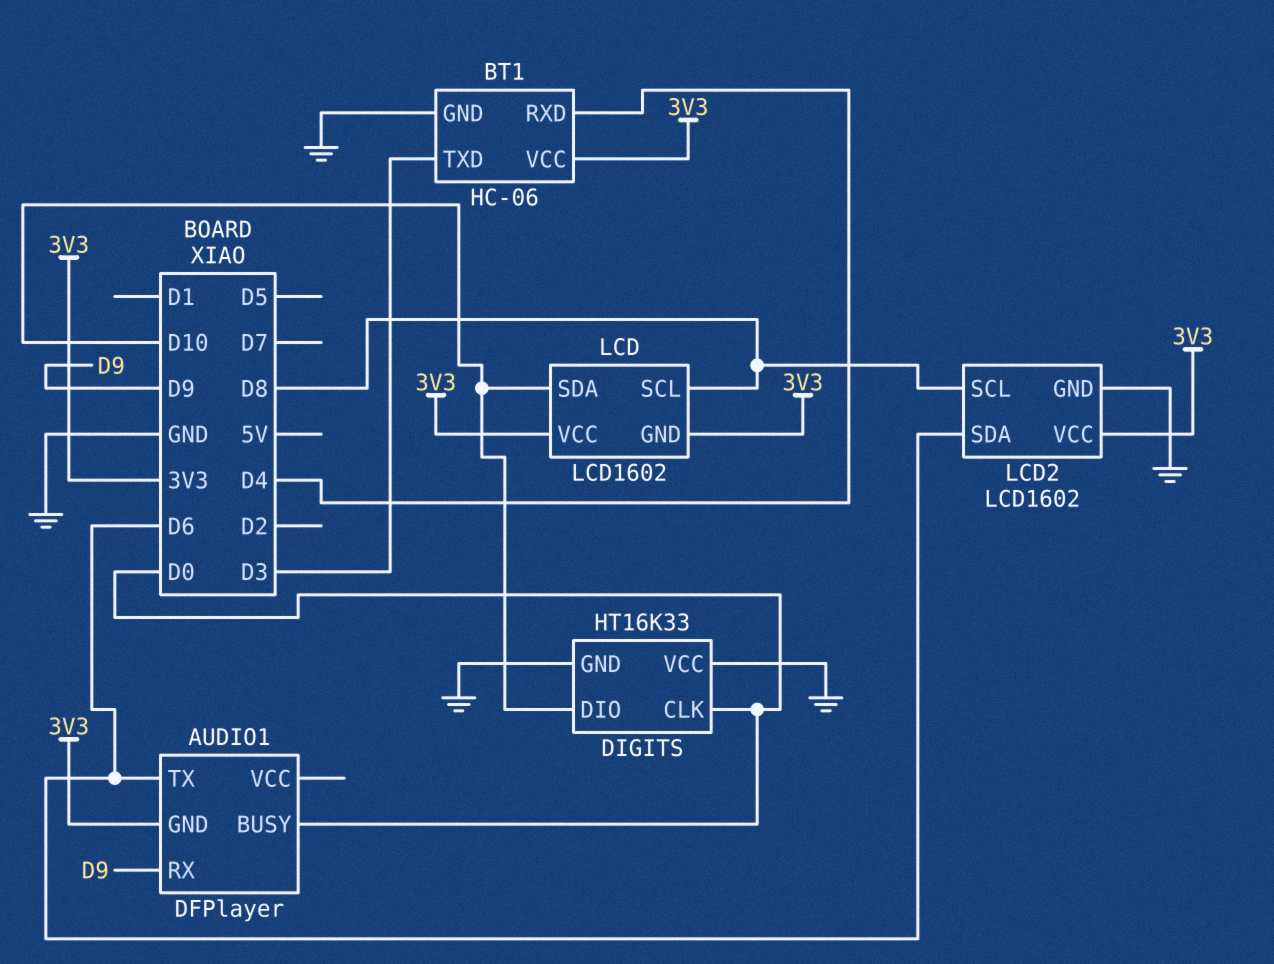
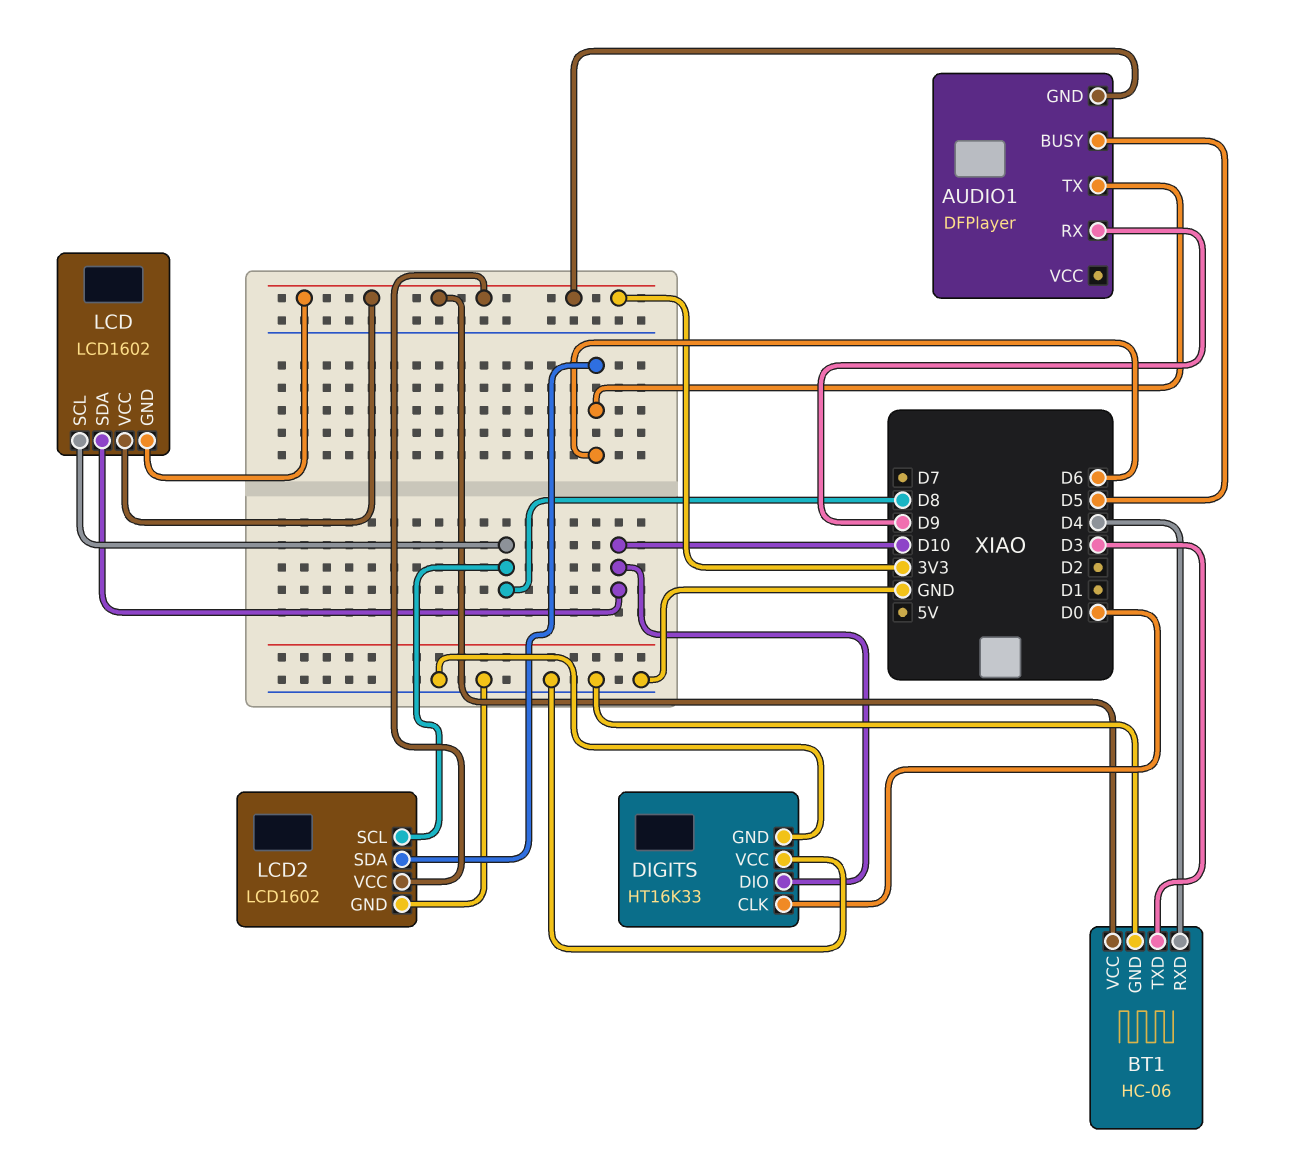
AUDIO1 pin BUSY: D0 -> D5

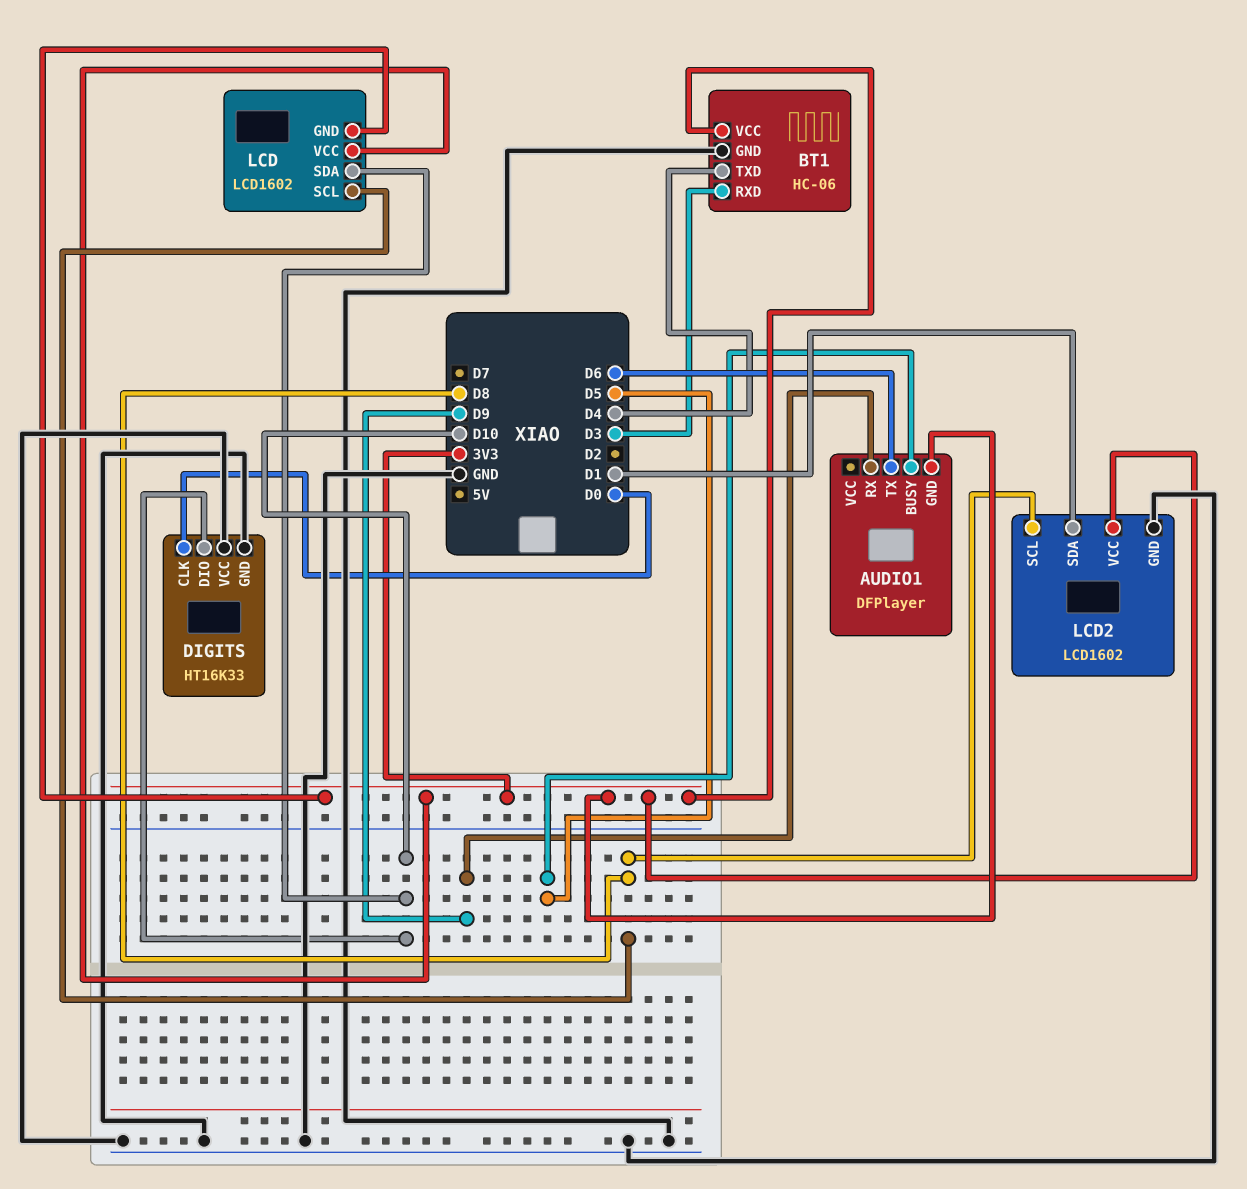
BT1 pin RXD: D4 -> D3
BT1 pin TXD: D3 -> D4
LCD2 pin SDA: D6 -> D1

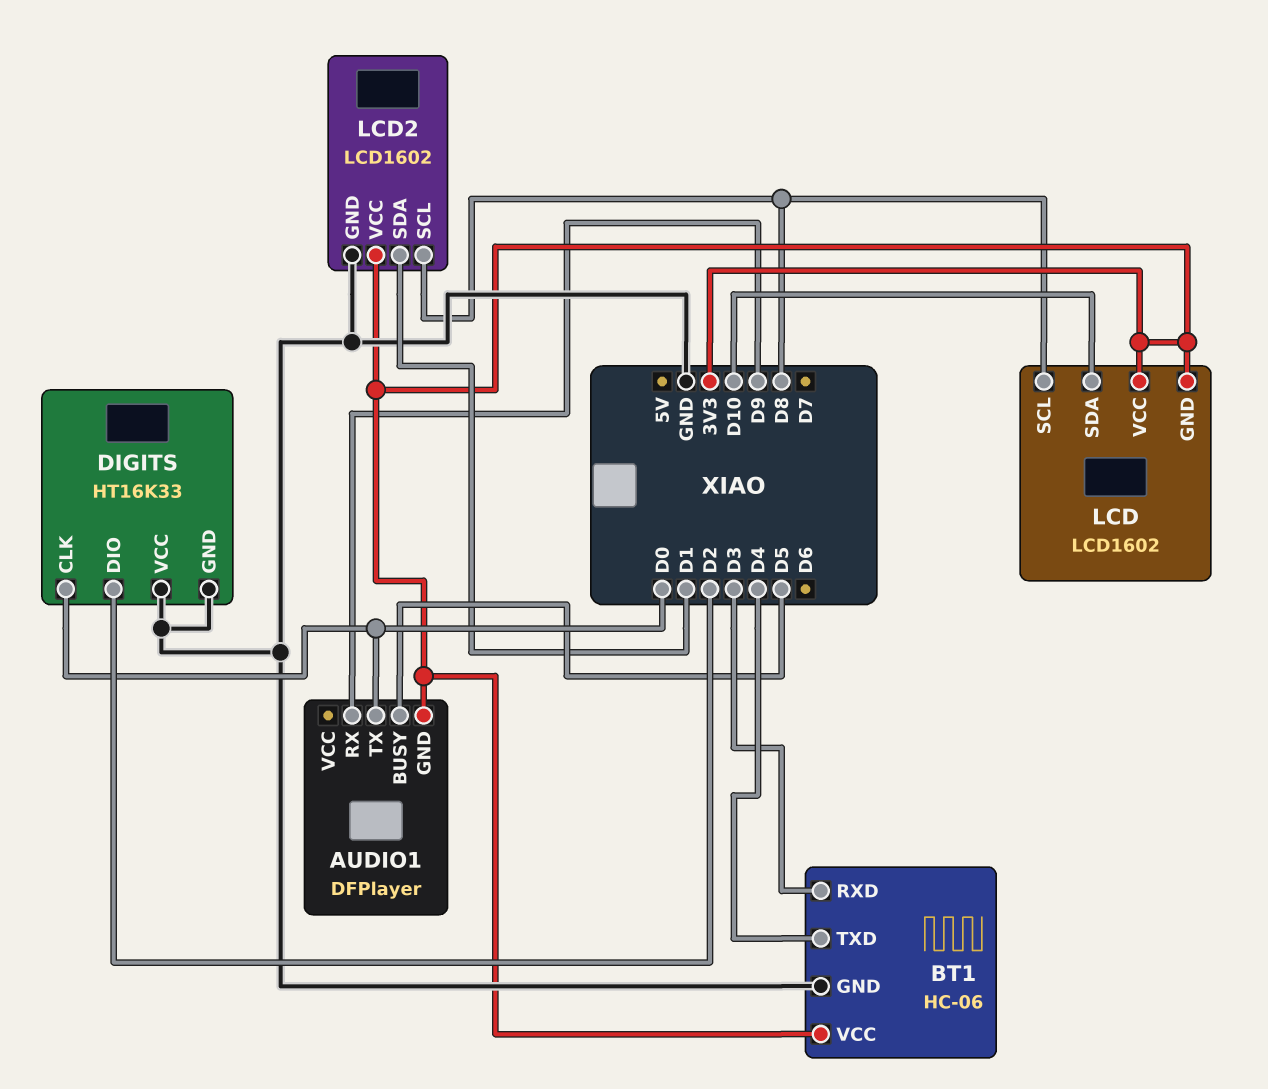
AUDIO1 pin TX: D6 -> D0
DIGITS pin DIO: D10 -> D2

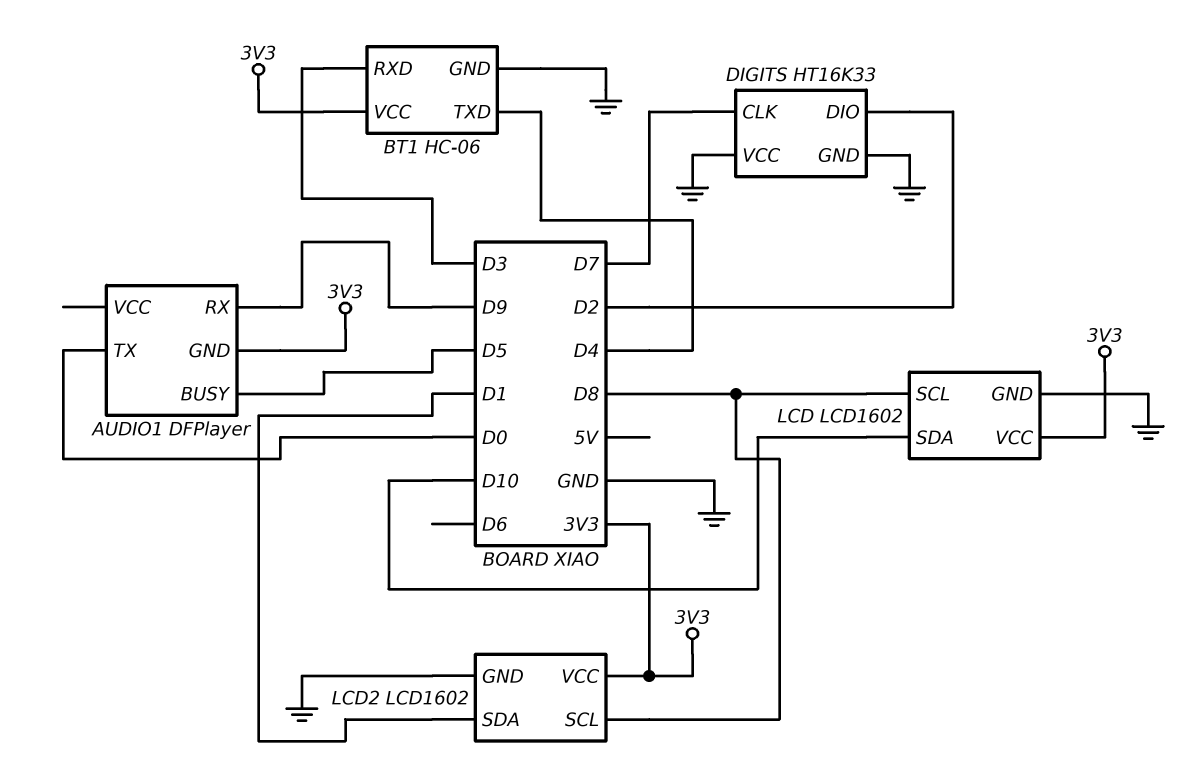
DIGITS pin CLK: D0 -> D7
LCD pin GND: 3V3 -> GND

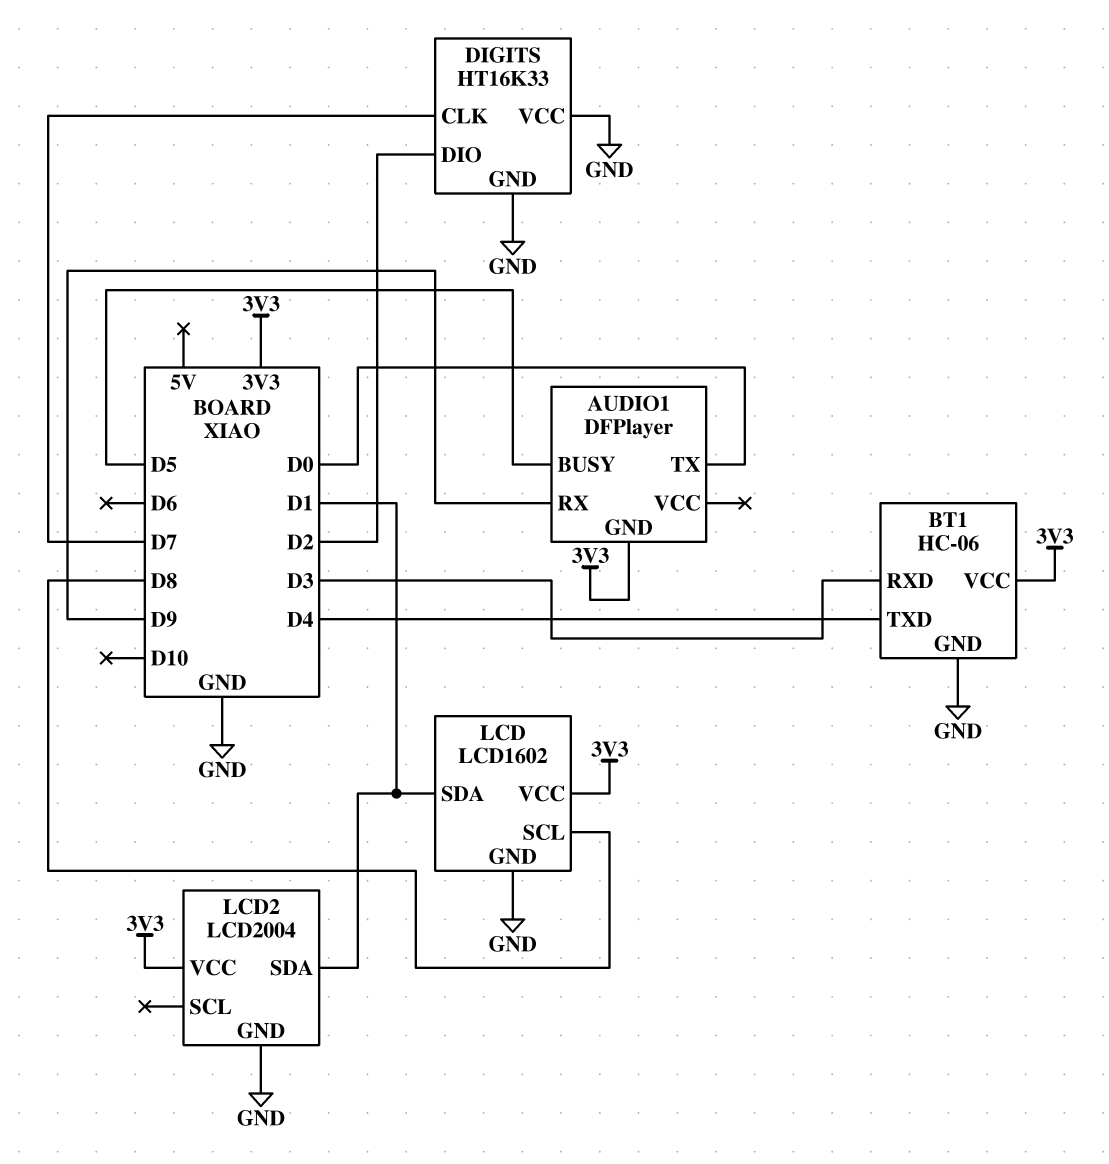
LCD pin SDA: D10 -> D1
LCD2: LCD1602 -> LCD2004
LCD2 pin SCL: D8 -> none

